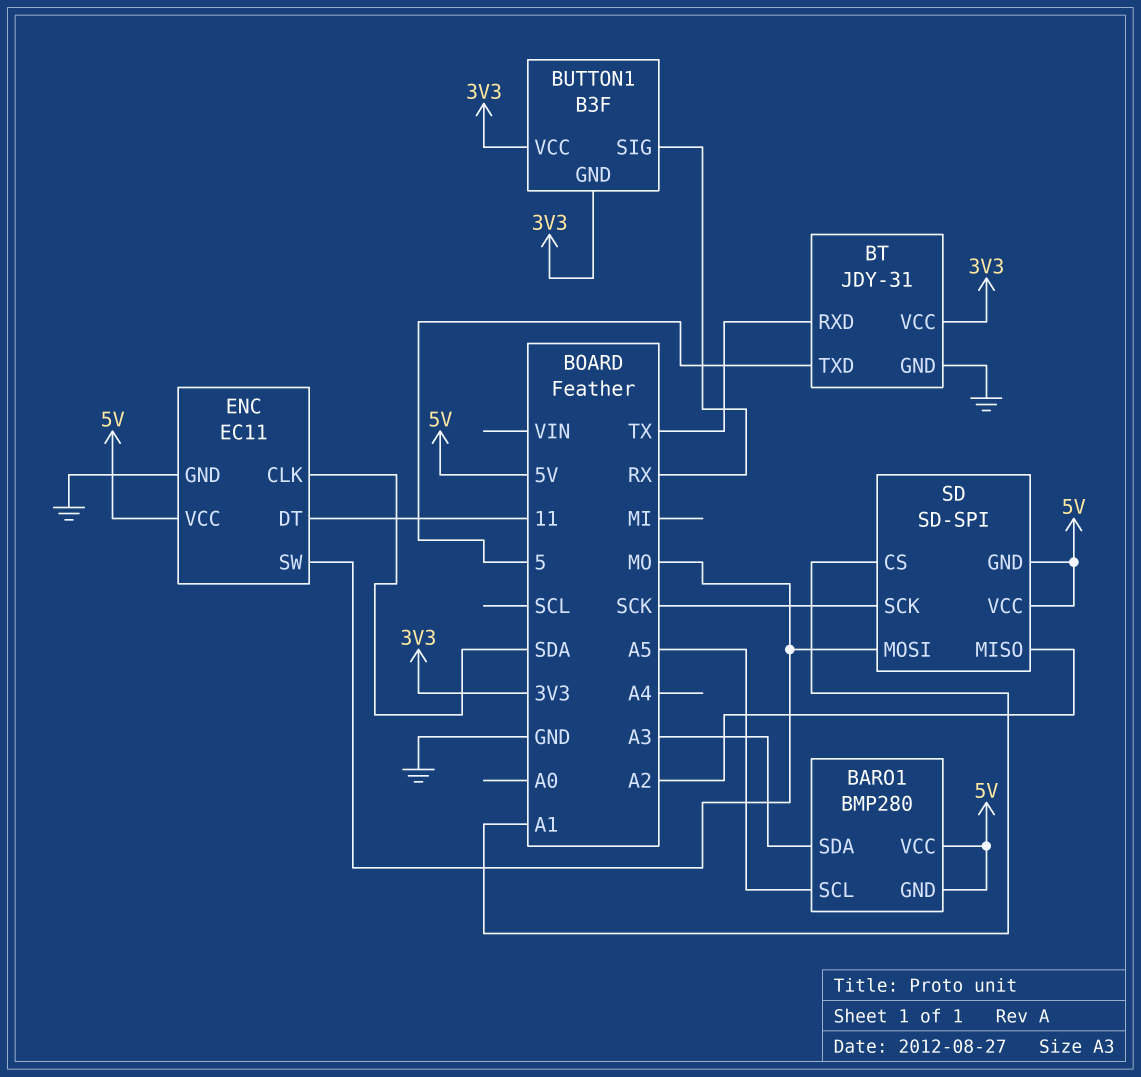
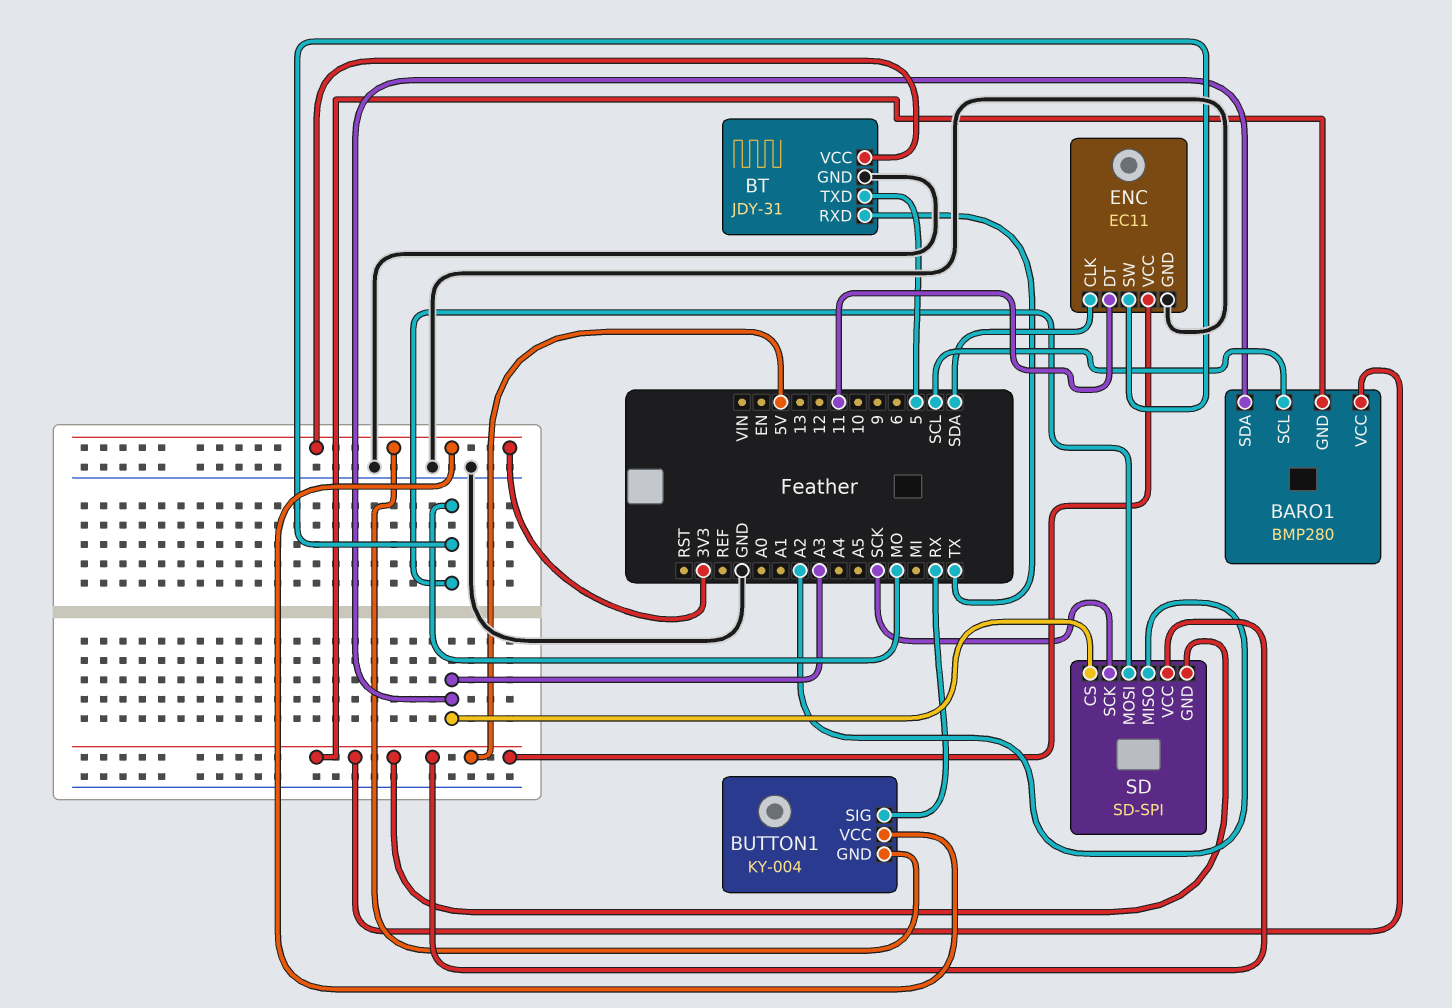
BARO1 pin SCL: A5 -> SCL
BUTTON1: B3F -> KY-004
SD pin CS: A1 -> A3

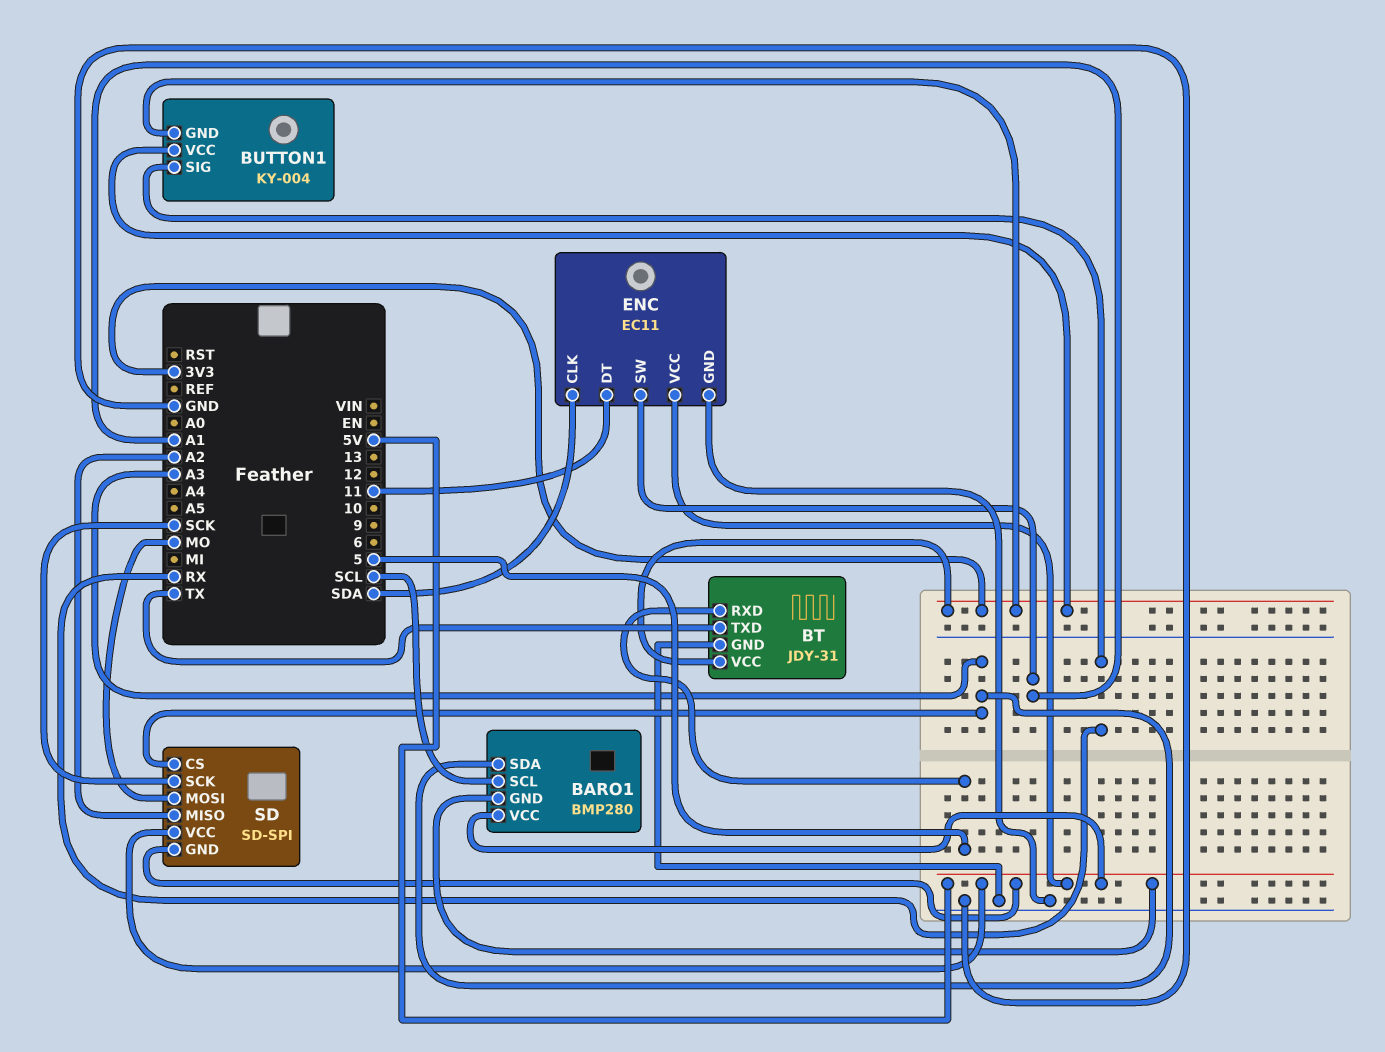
BT pin RXD: TX -> 5
BT pin TXD: 5 -> TX
ENC pin SW: MO -> A1

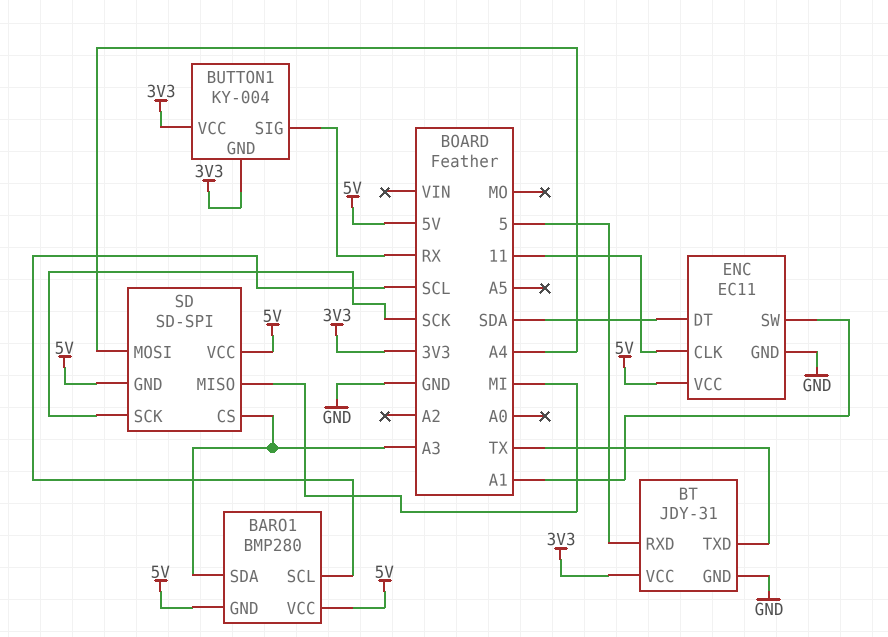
ENC pin CLK: SDA -> 11
ENC pin DT: 11 -> SDA
SD pin MISO: A2 -> MI
SD pin MOSI: MO -> A4

